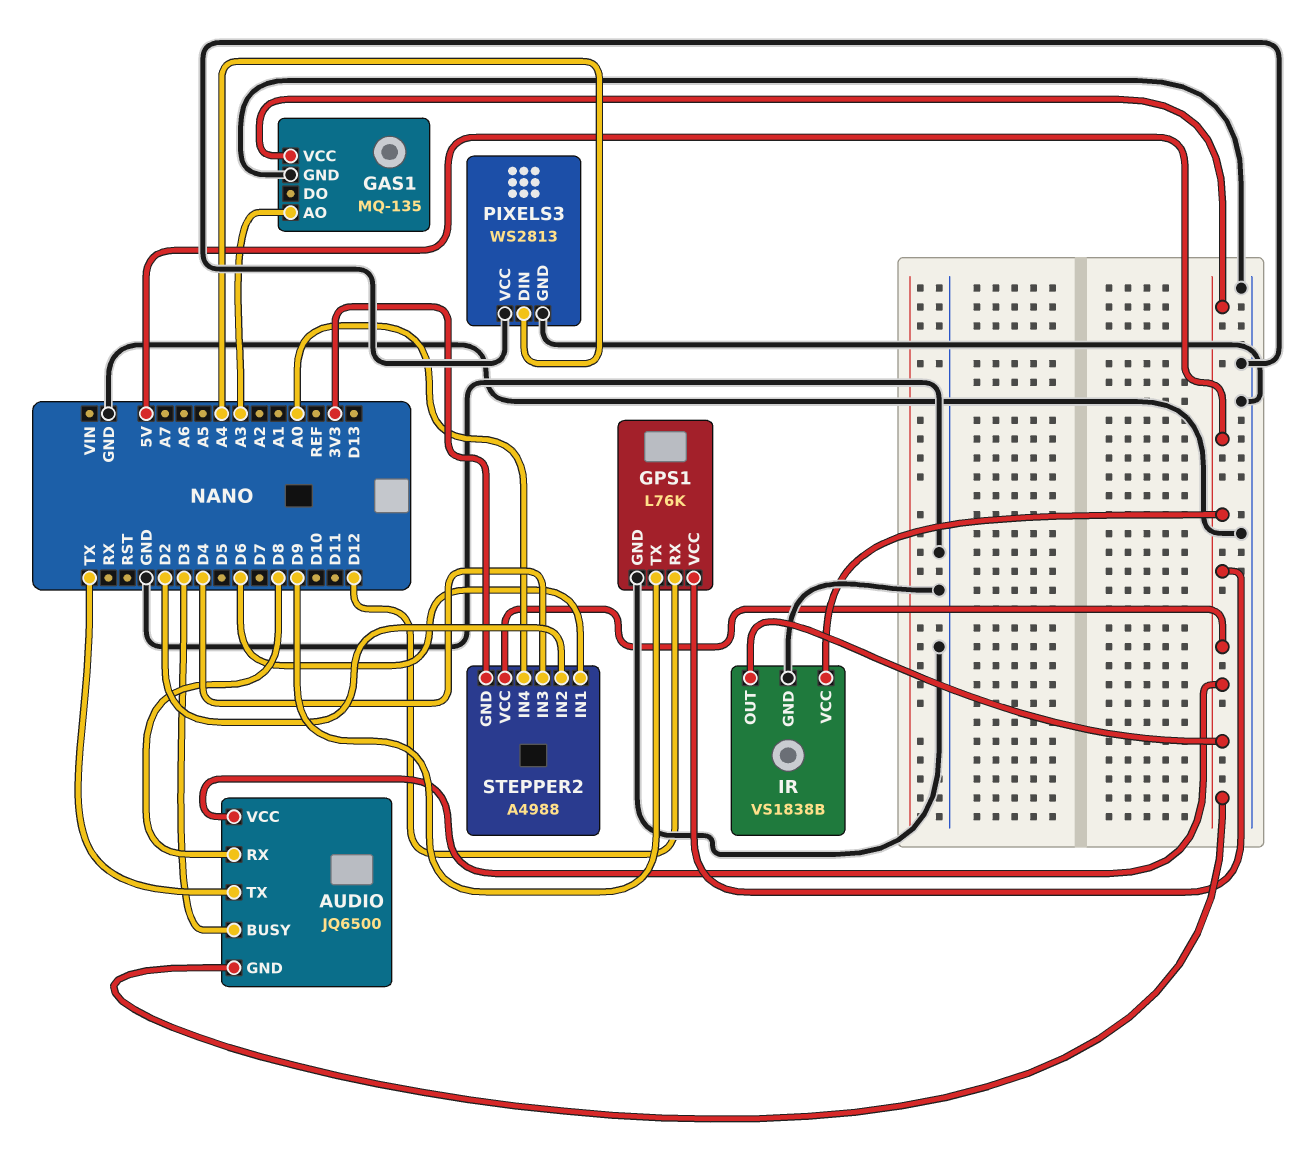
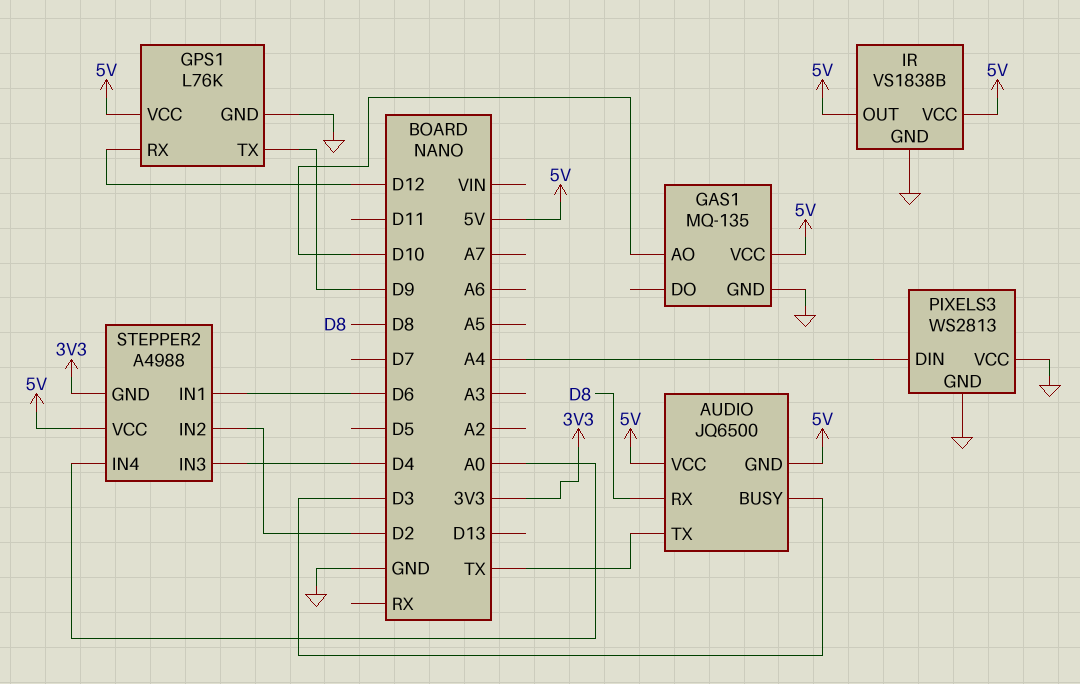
GAS1 pin AO: A3 -> D10

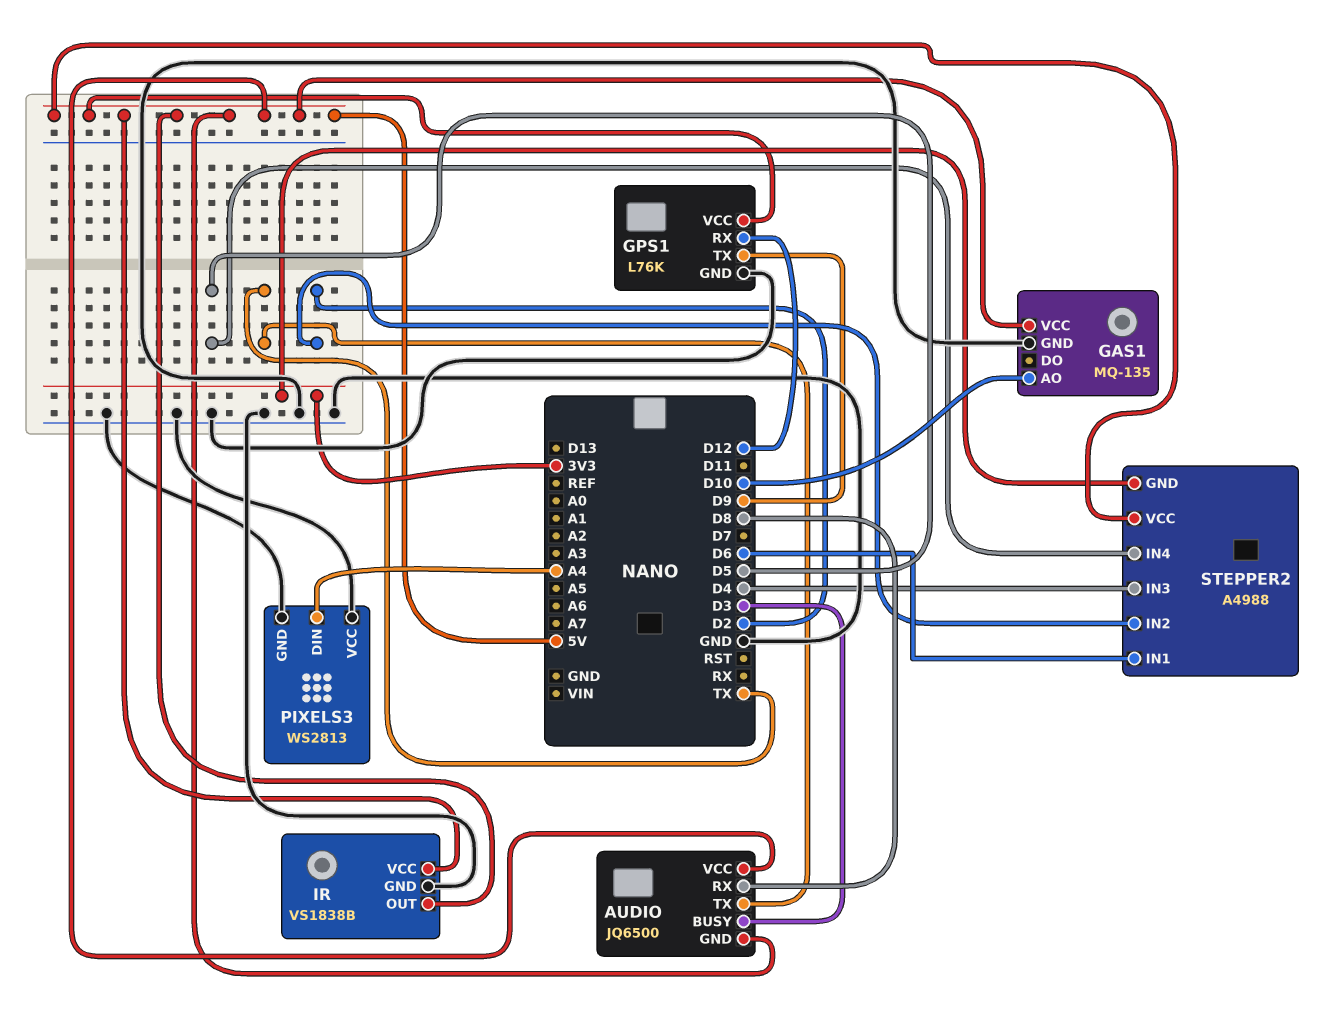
STEPPER2 pin IN4: A0 -> D5

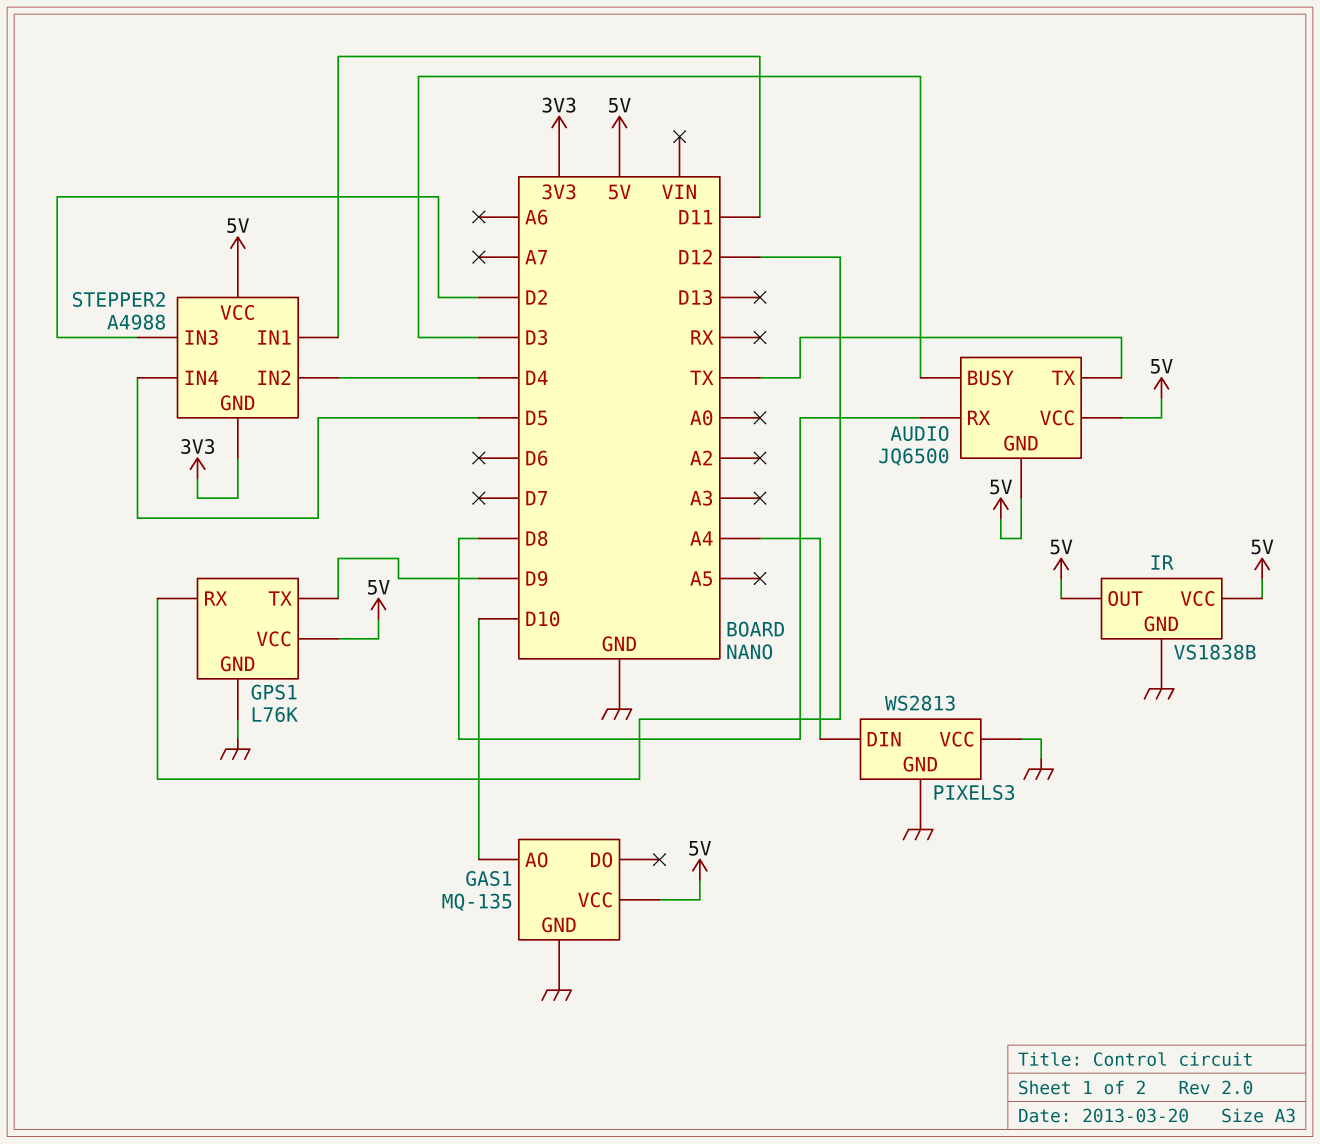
STEPPER2 pin IN1: D6 -> D11
STEPPER2 pin IN2: D2 -> D4
STEPPER2 pin IN3: D4 -> D2

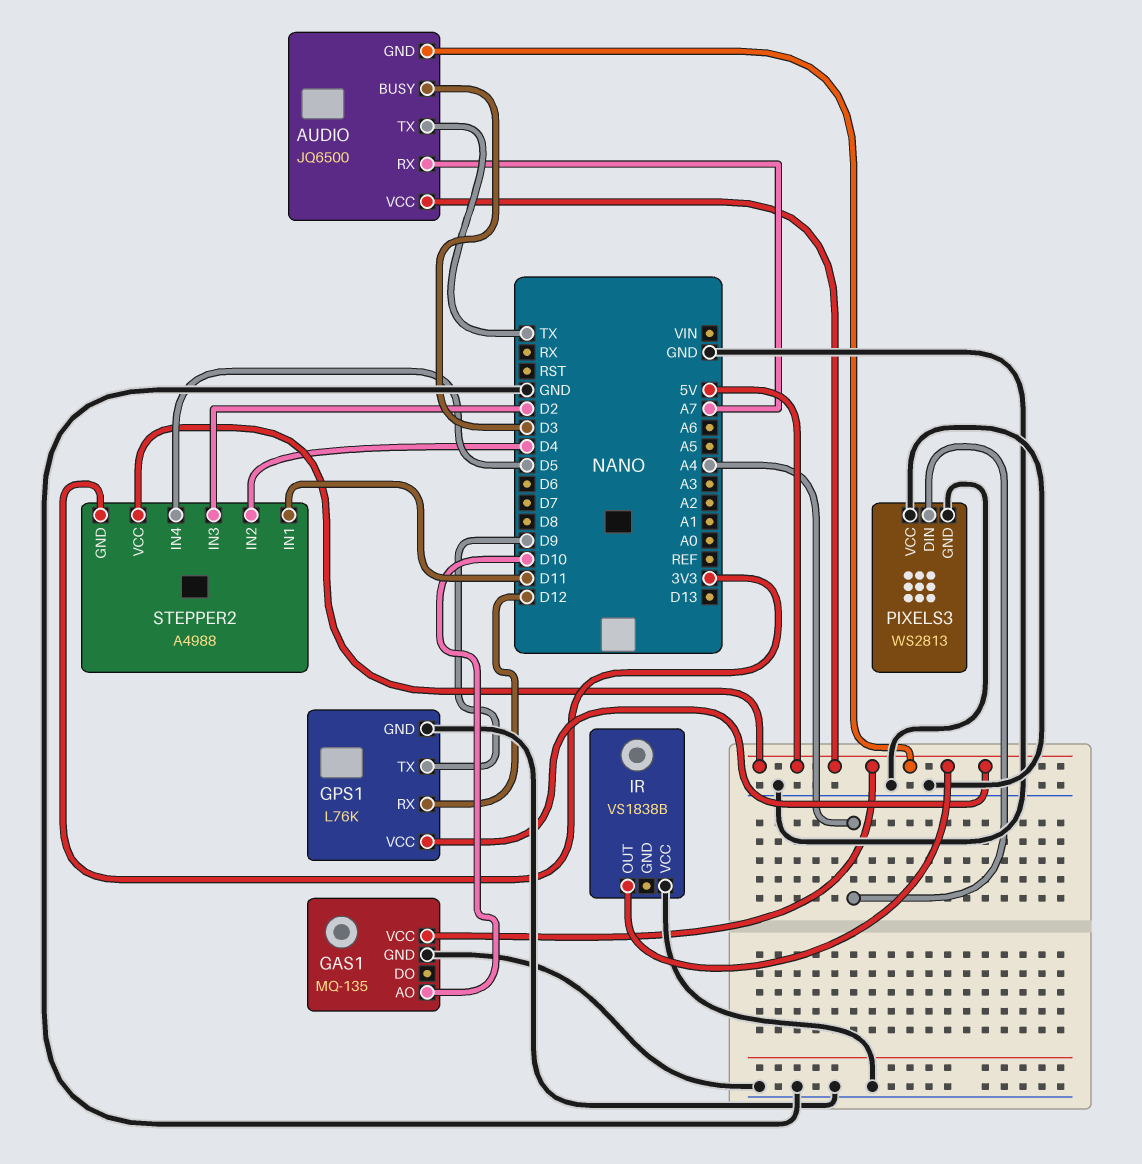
AUDIO pin RX: D8 -> A7
IR pin GND: GND -> none
IR pin VCC: 5V -> GND

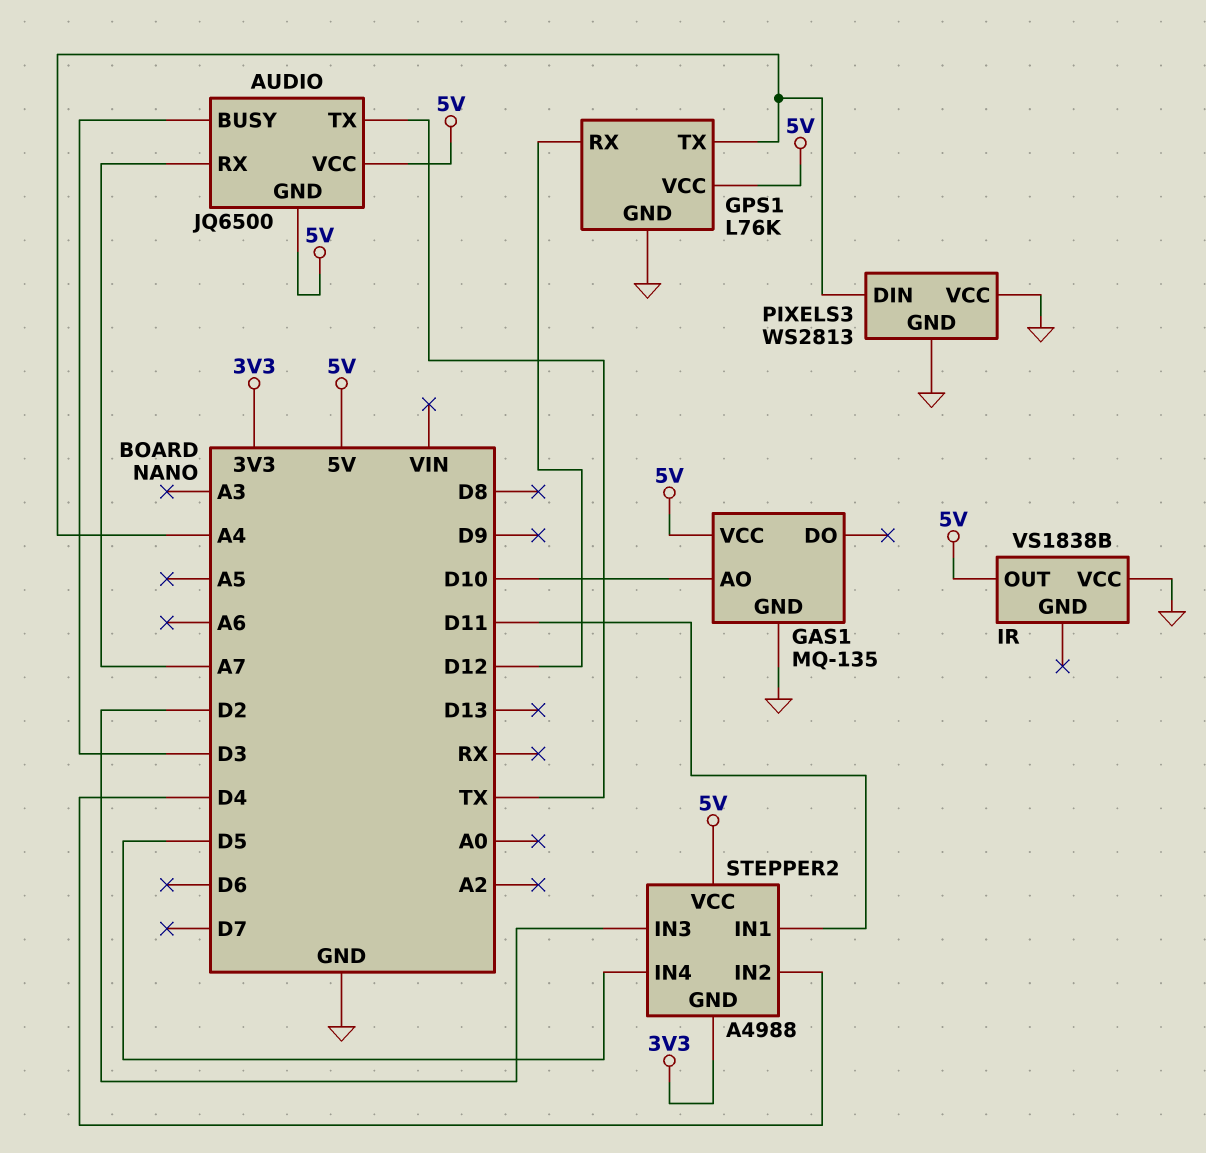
GPS1 pin TX: D9 -> A4

